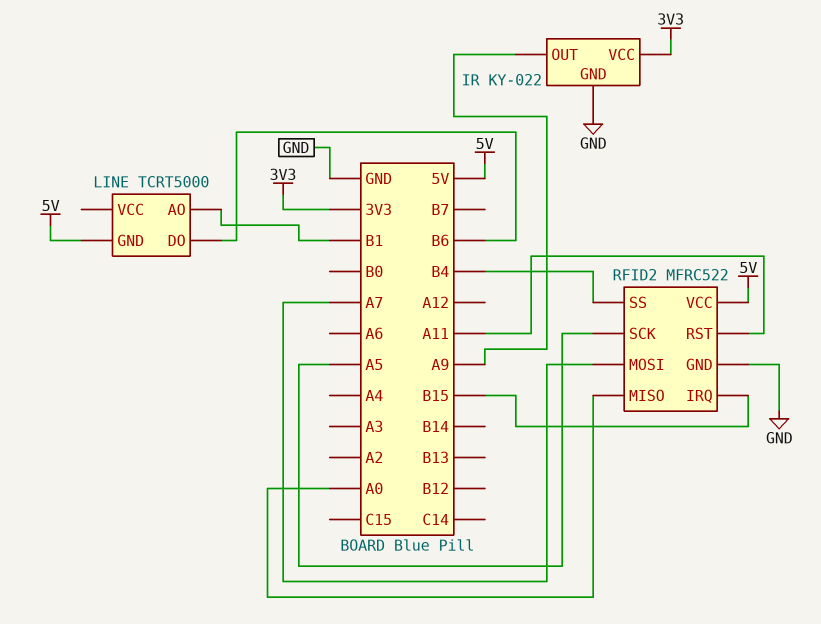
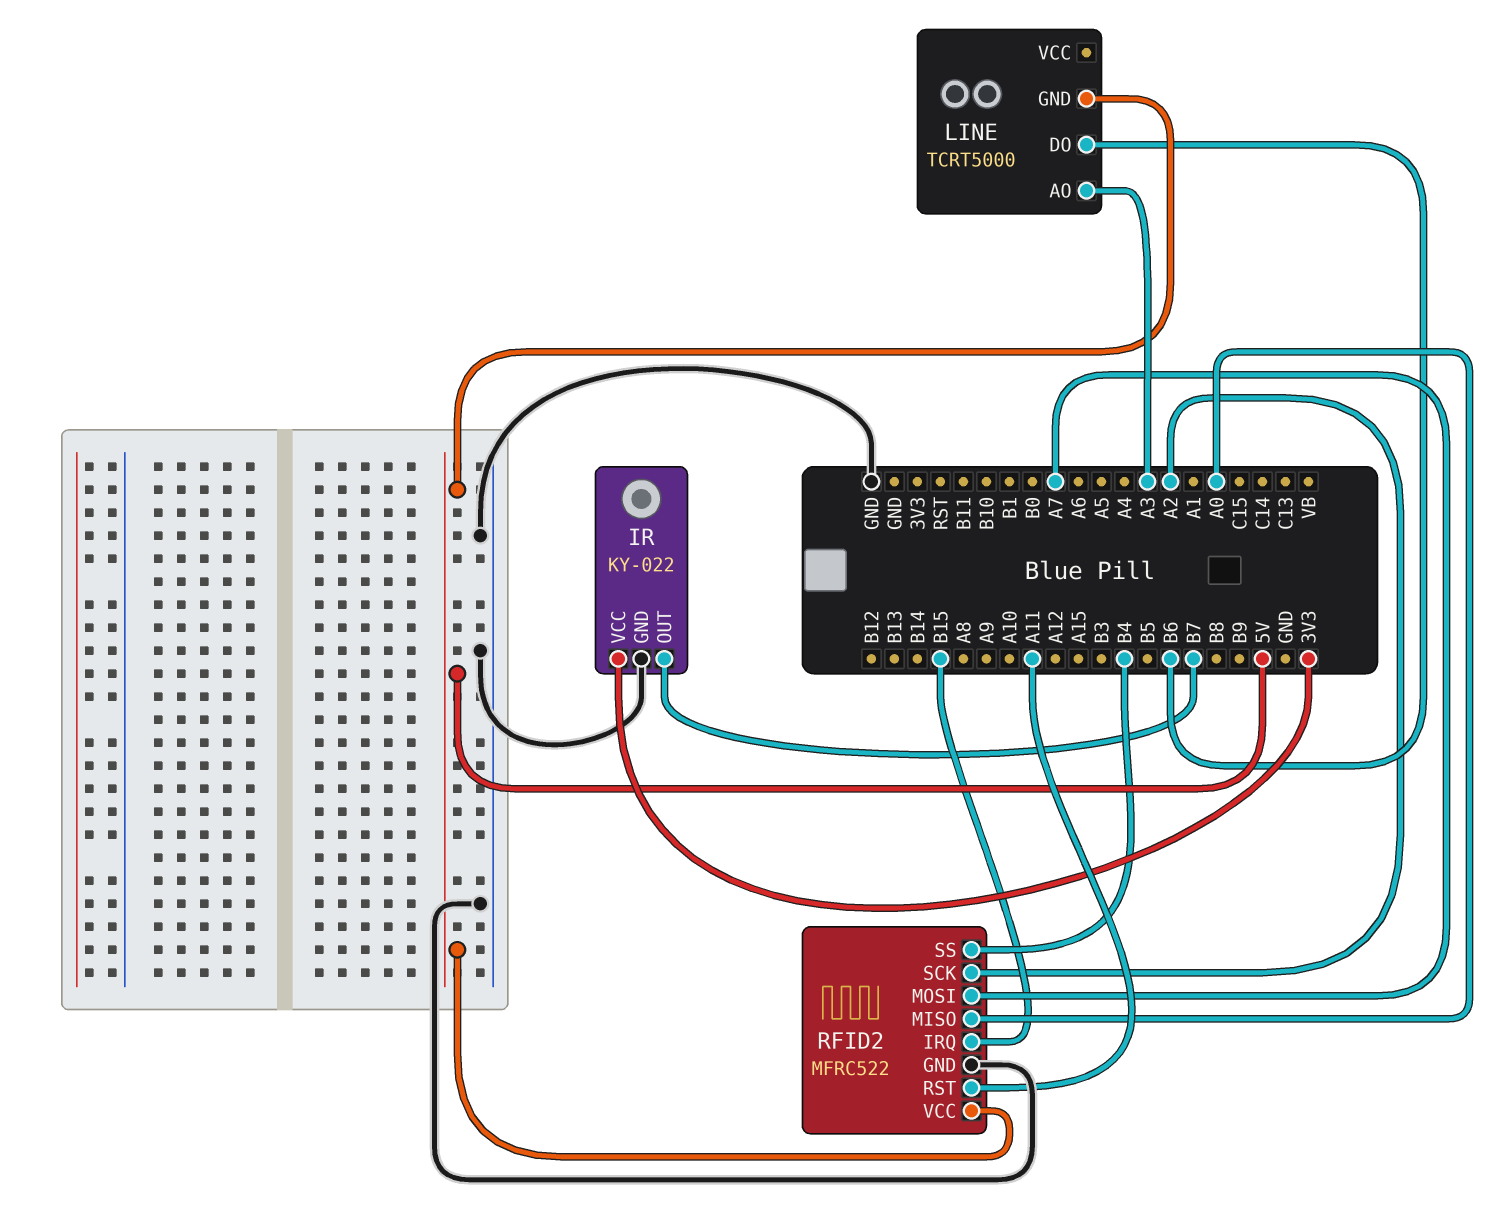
IR pin OUT: A9 -> B7
LINE pin AO: B1 -> A3
RFID2 pin SCK: A5 -> A2

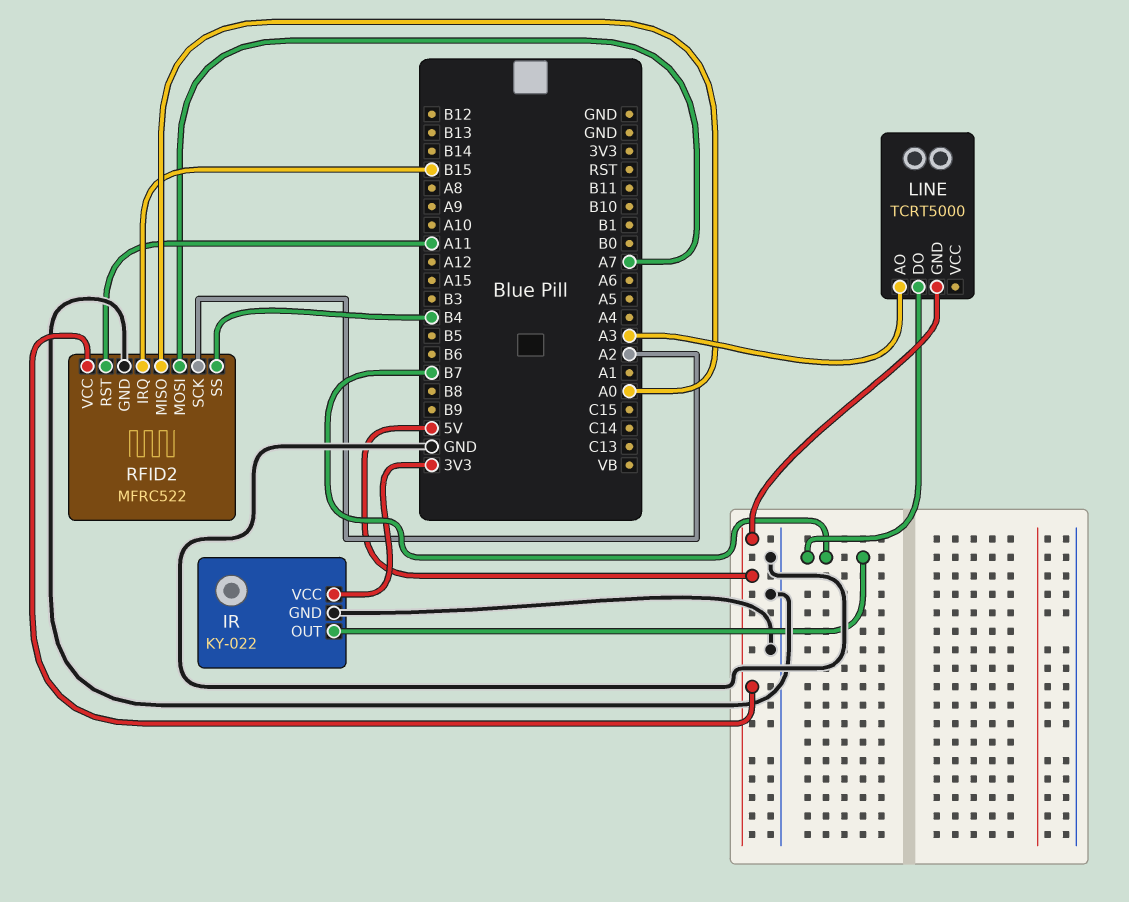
LINE pin DO: B6 -> B7

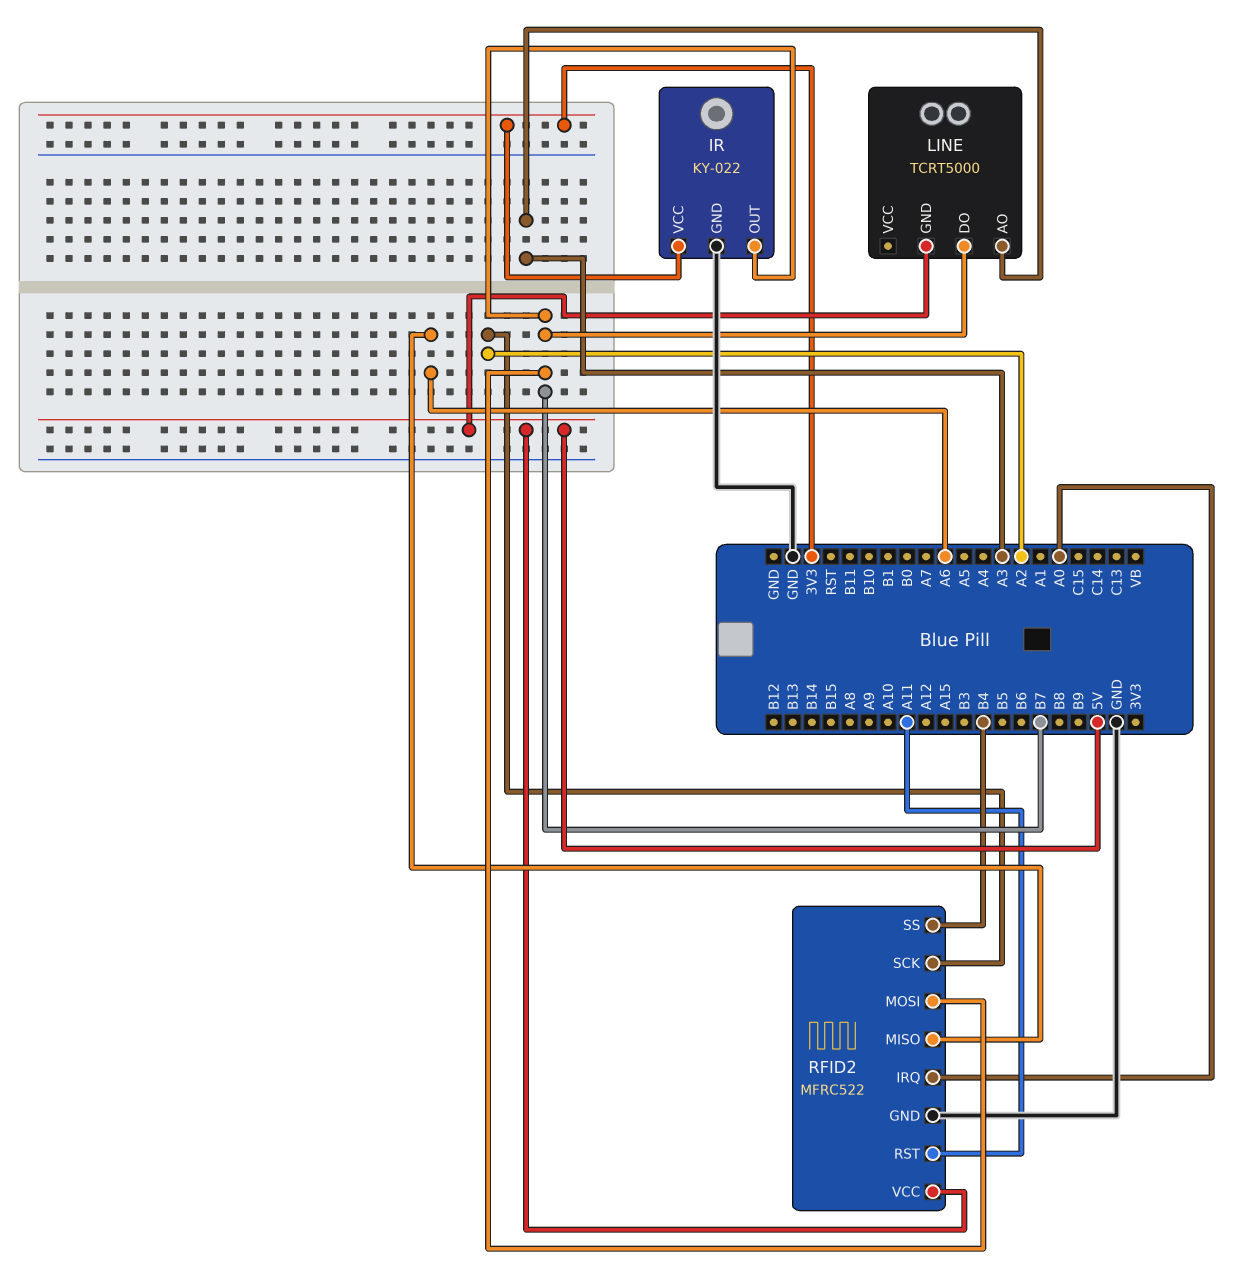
RFID2 pin IRQ: B15 -> A0
RFID2 pin MISO: A0 -> A6
RFID2 pin MOSI: A7 -> B7

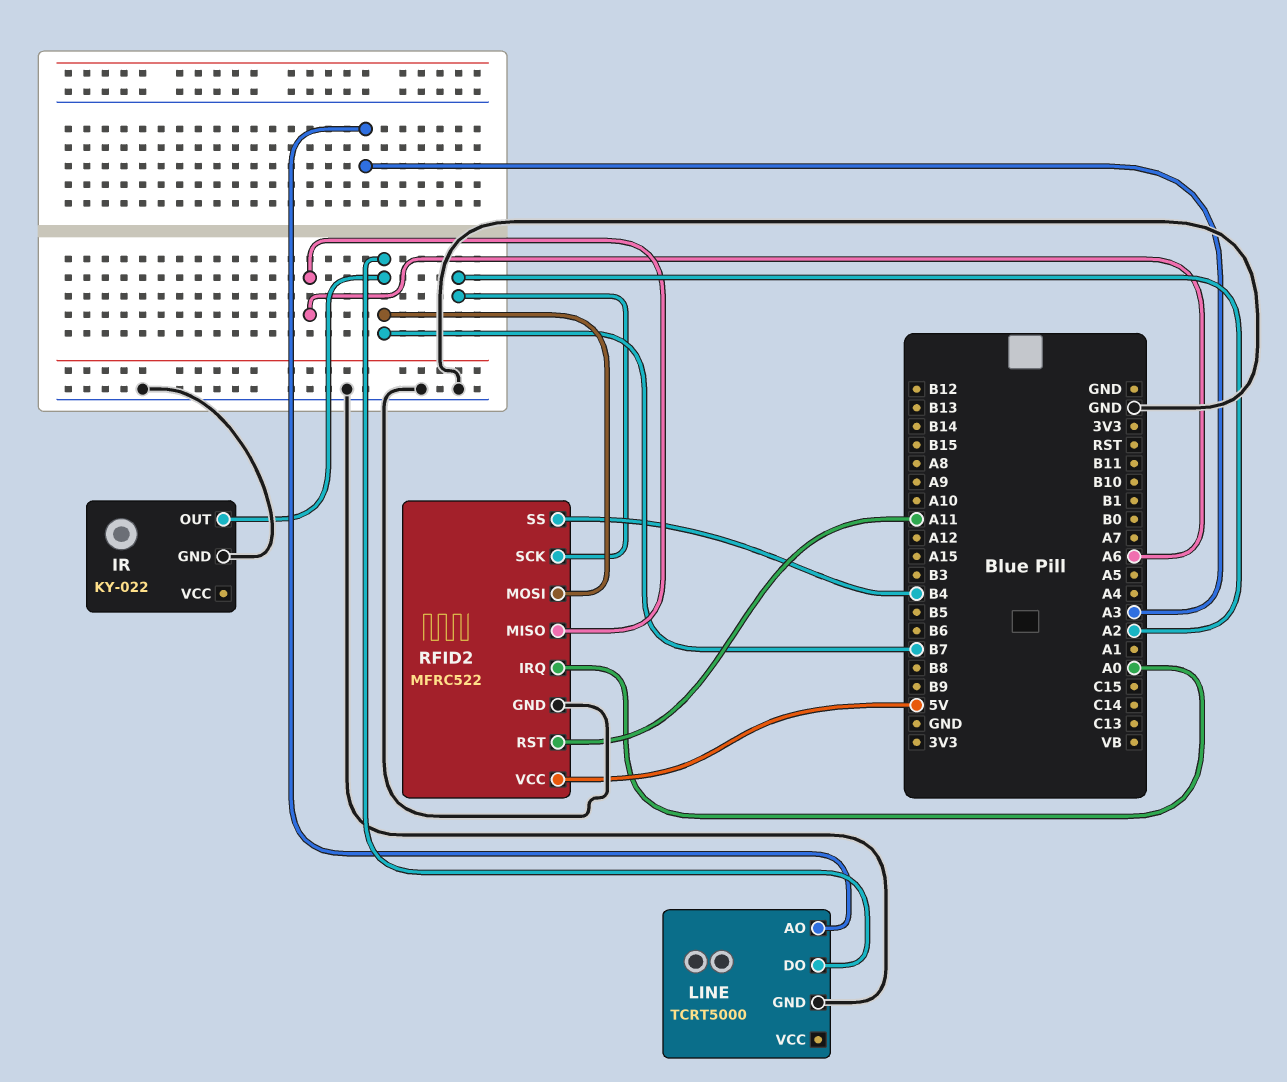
IR pin VCC: 3V3 -> none
LINE pin GND: 5V -> GND

